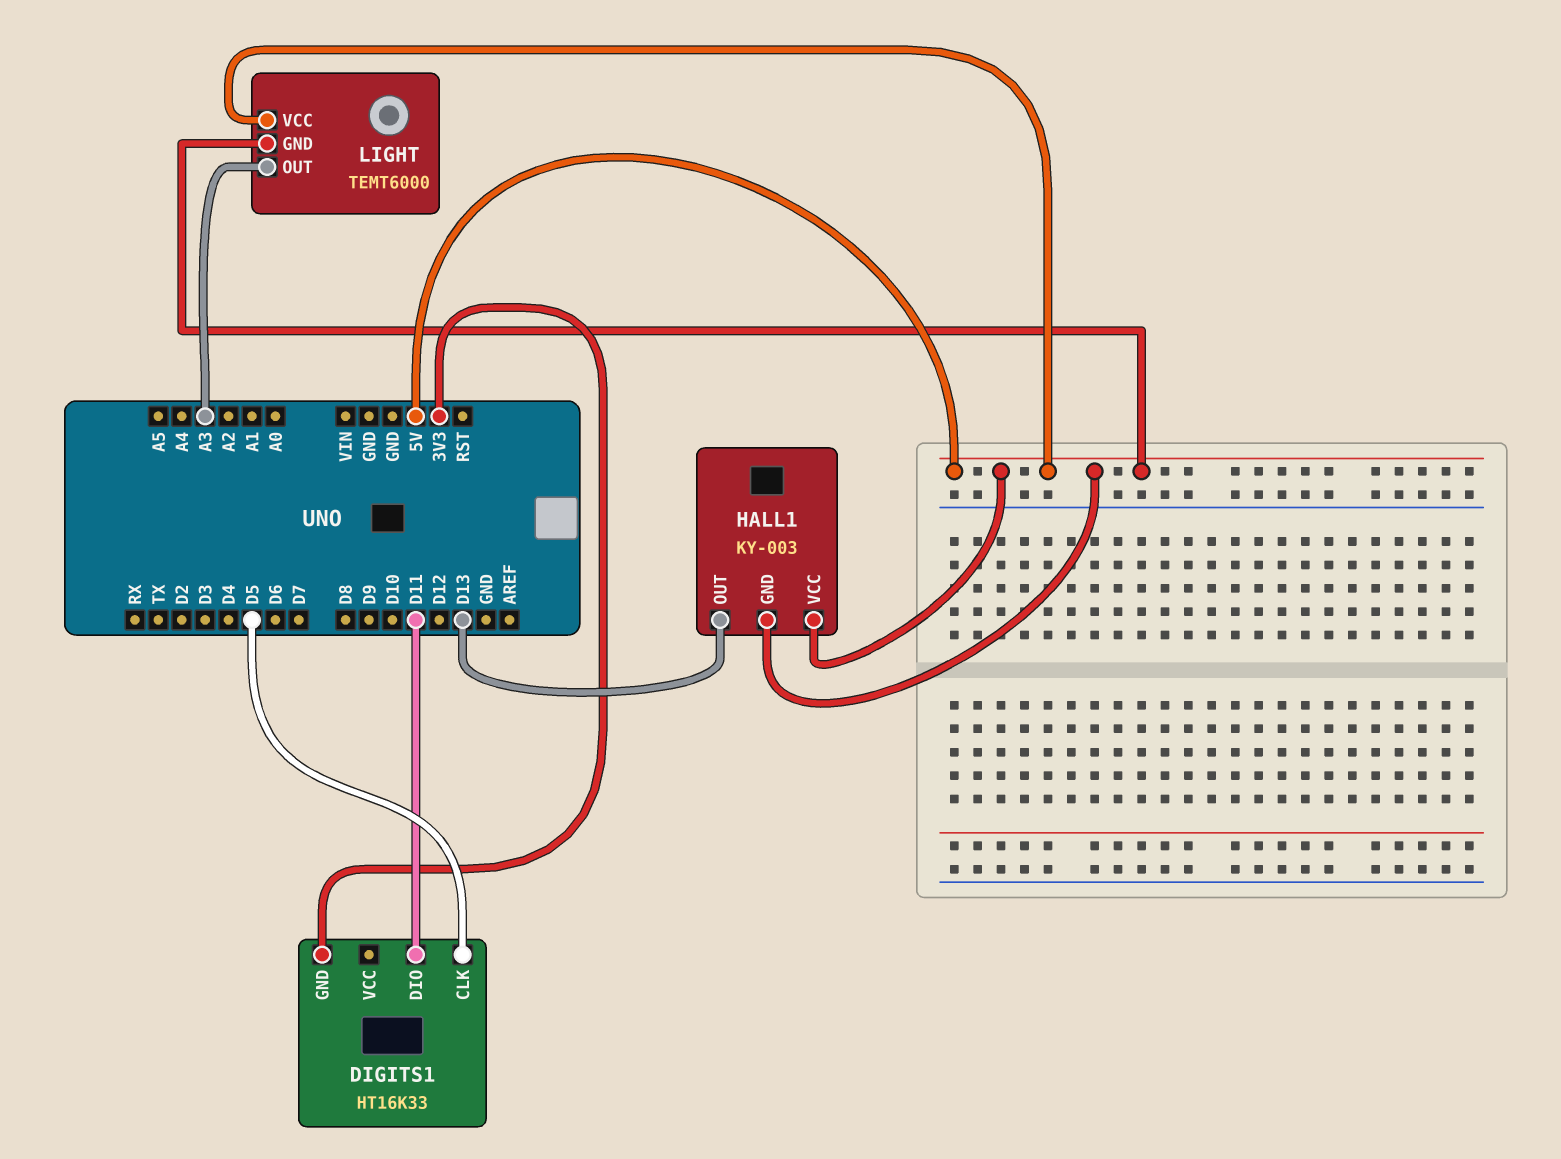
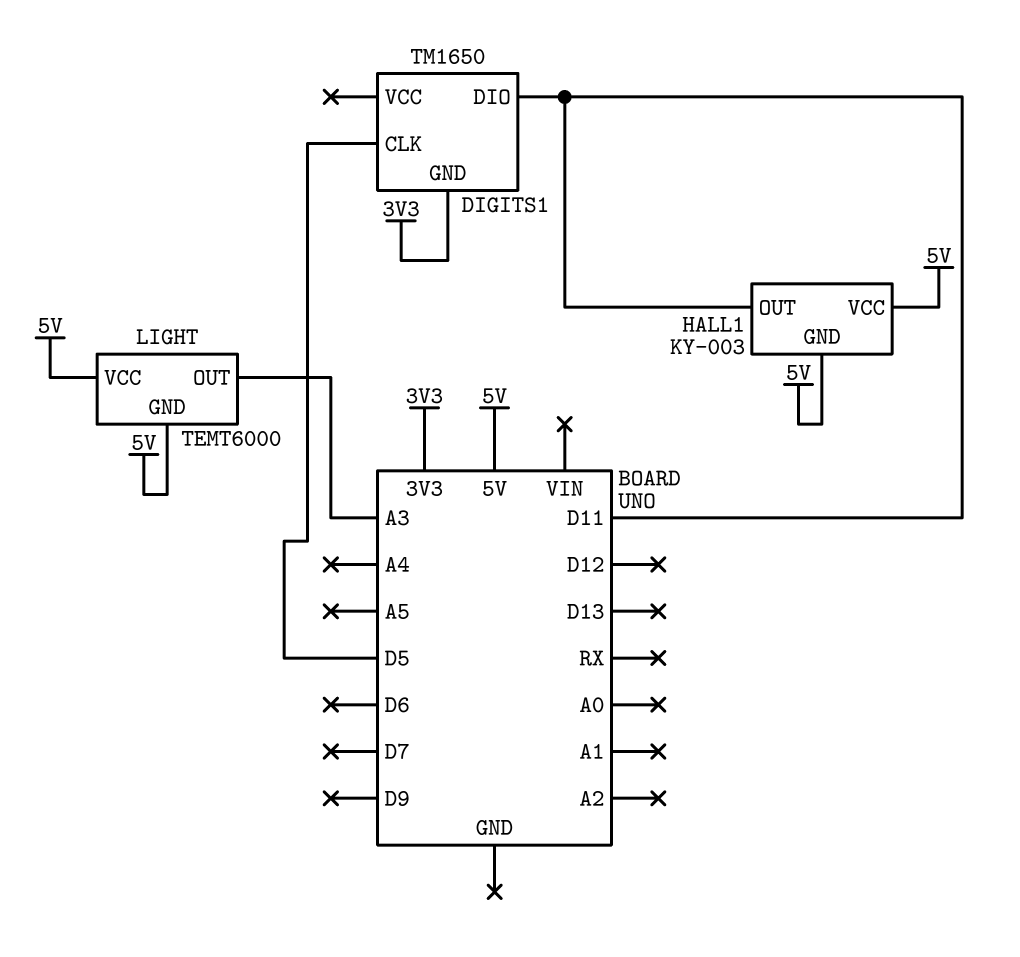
DIGITS1: HT16K33 -> TM1650
HALL1 pin OUT: D13 -> D11

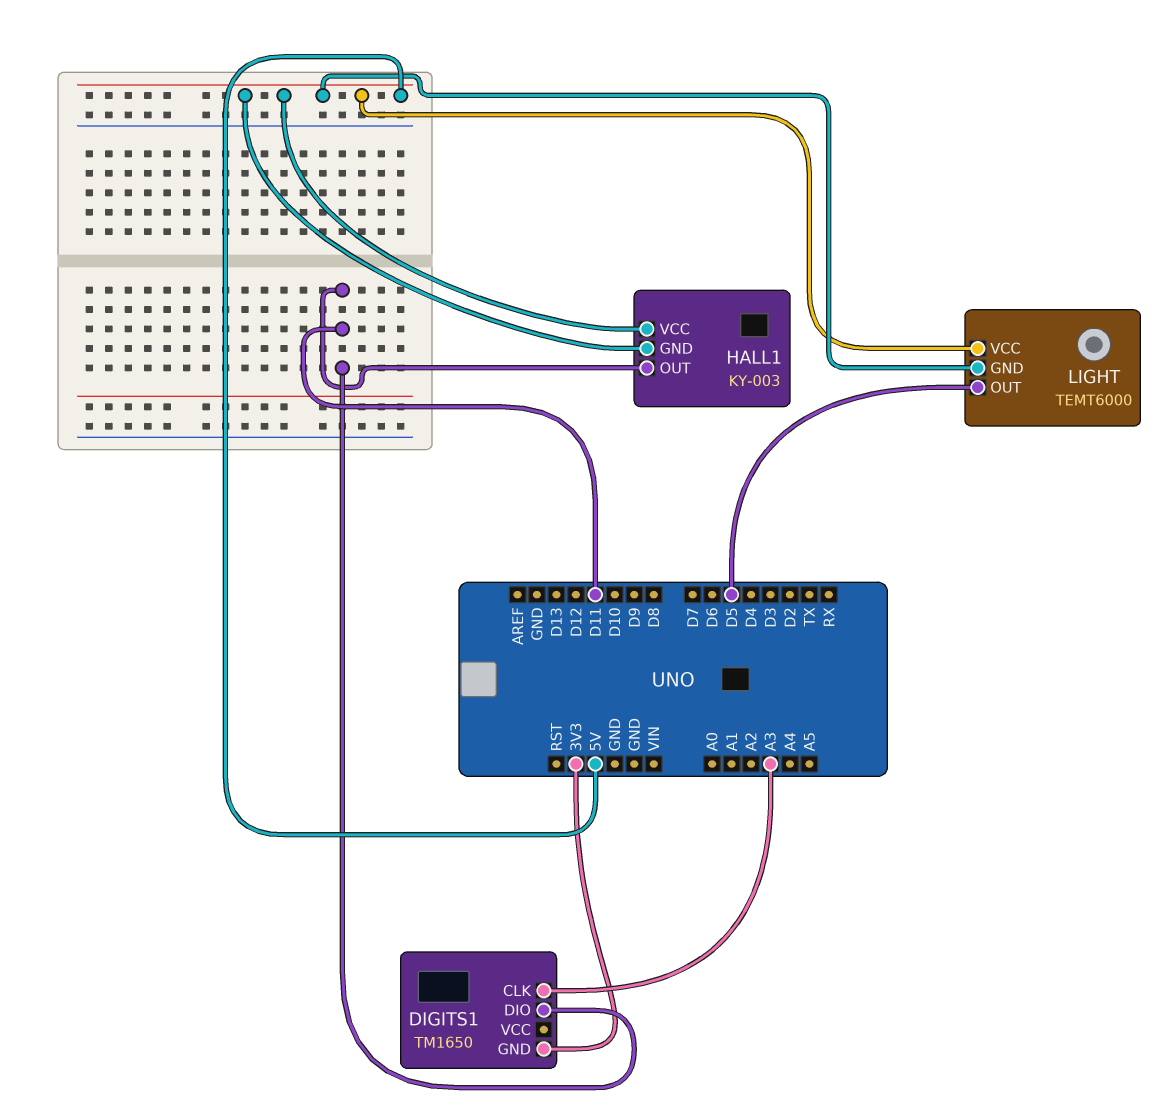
DIGITS1 pin CLK: D5 -> A3
LIGHT pin OUT: A3 -> D5

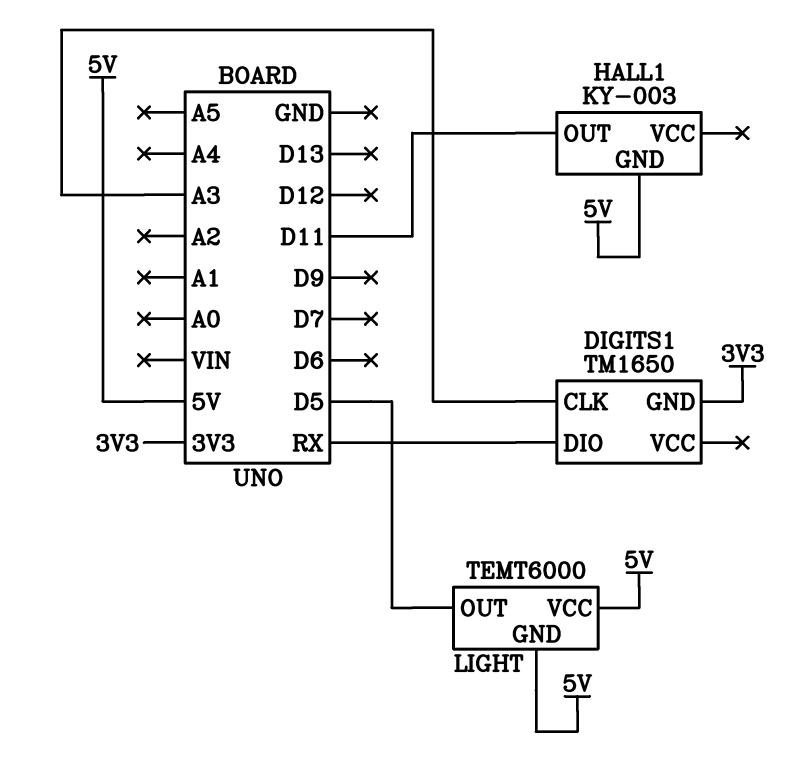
DIGITS1 pin DIO: D11 -> RX
HALL1 pin VCC: 5V -> none

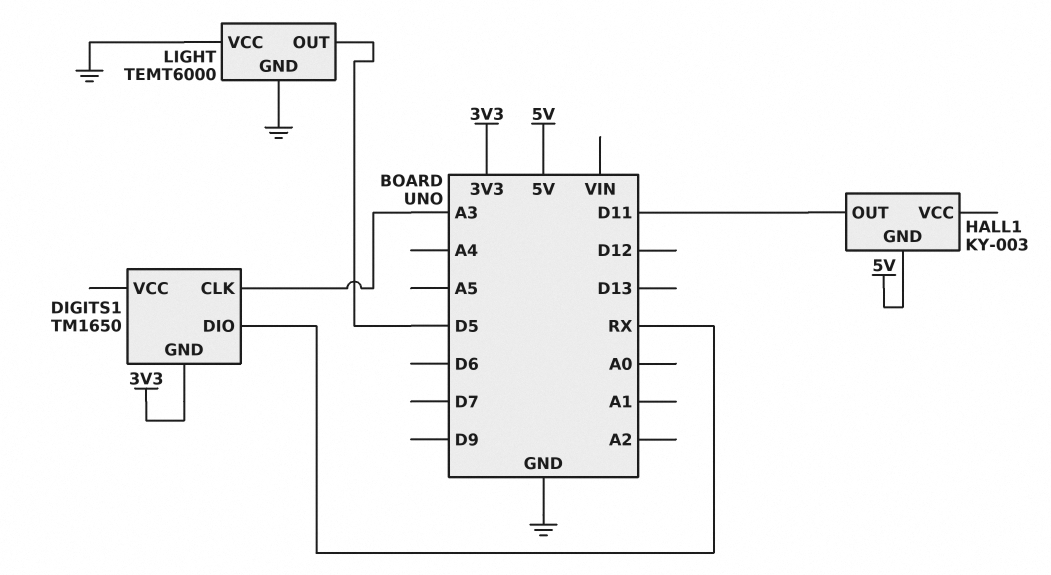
LIGHT pin GND: 5V -> GND
LIGHT pin VCC: 5V -> GND

